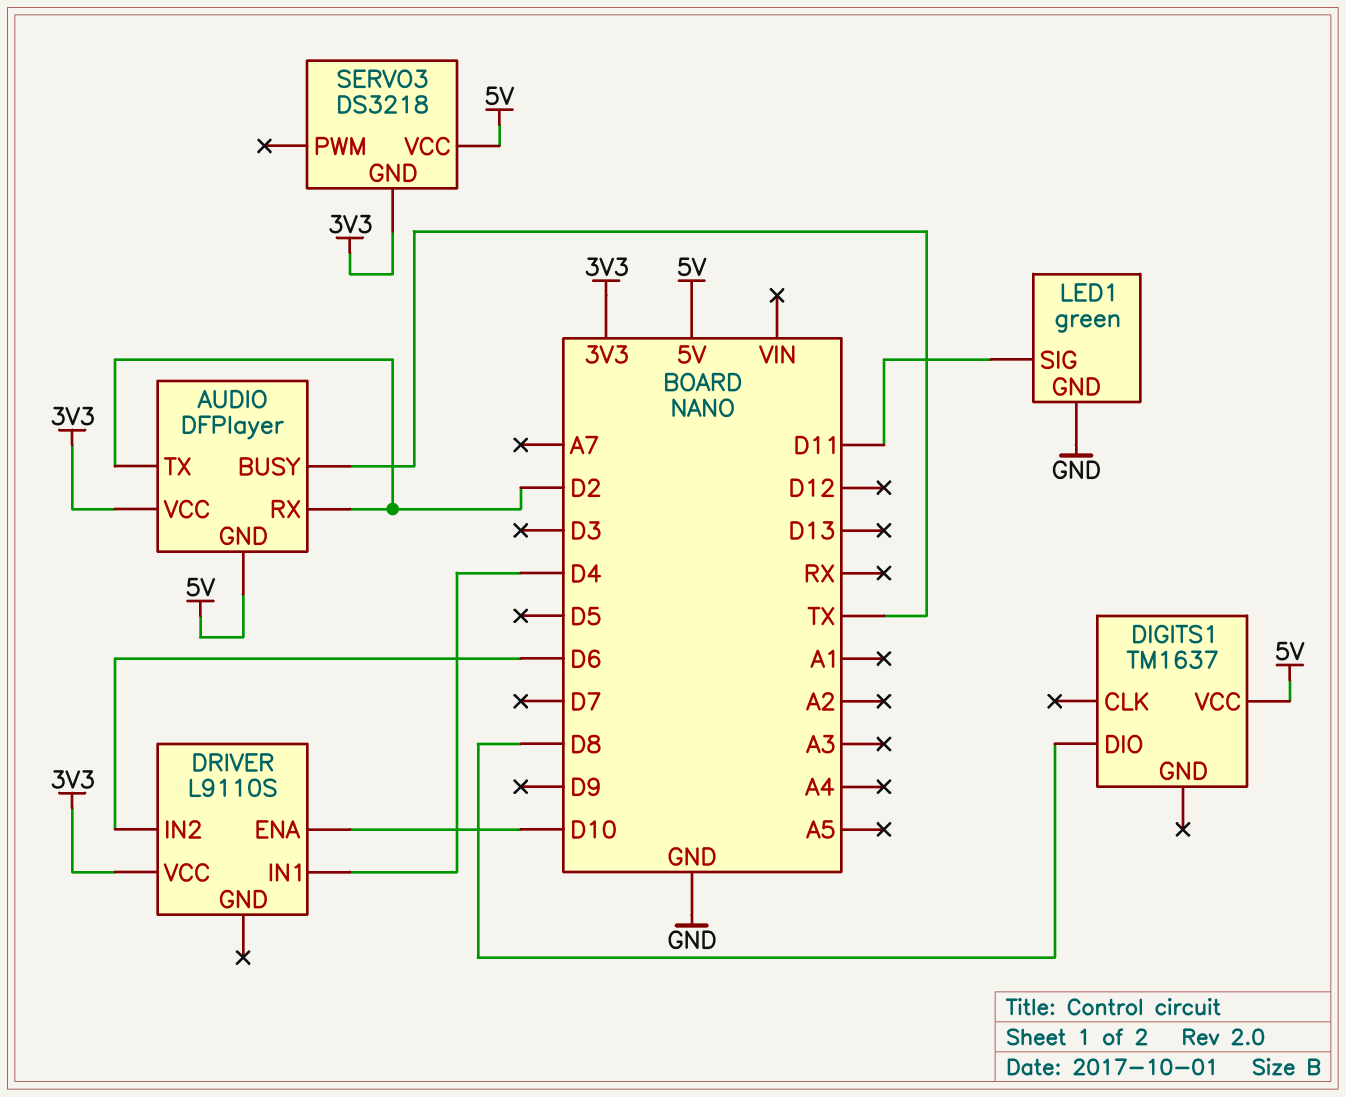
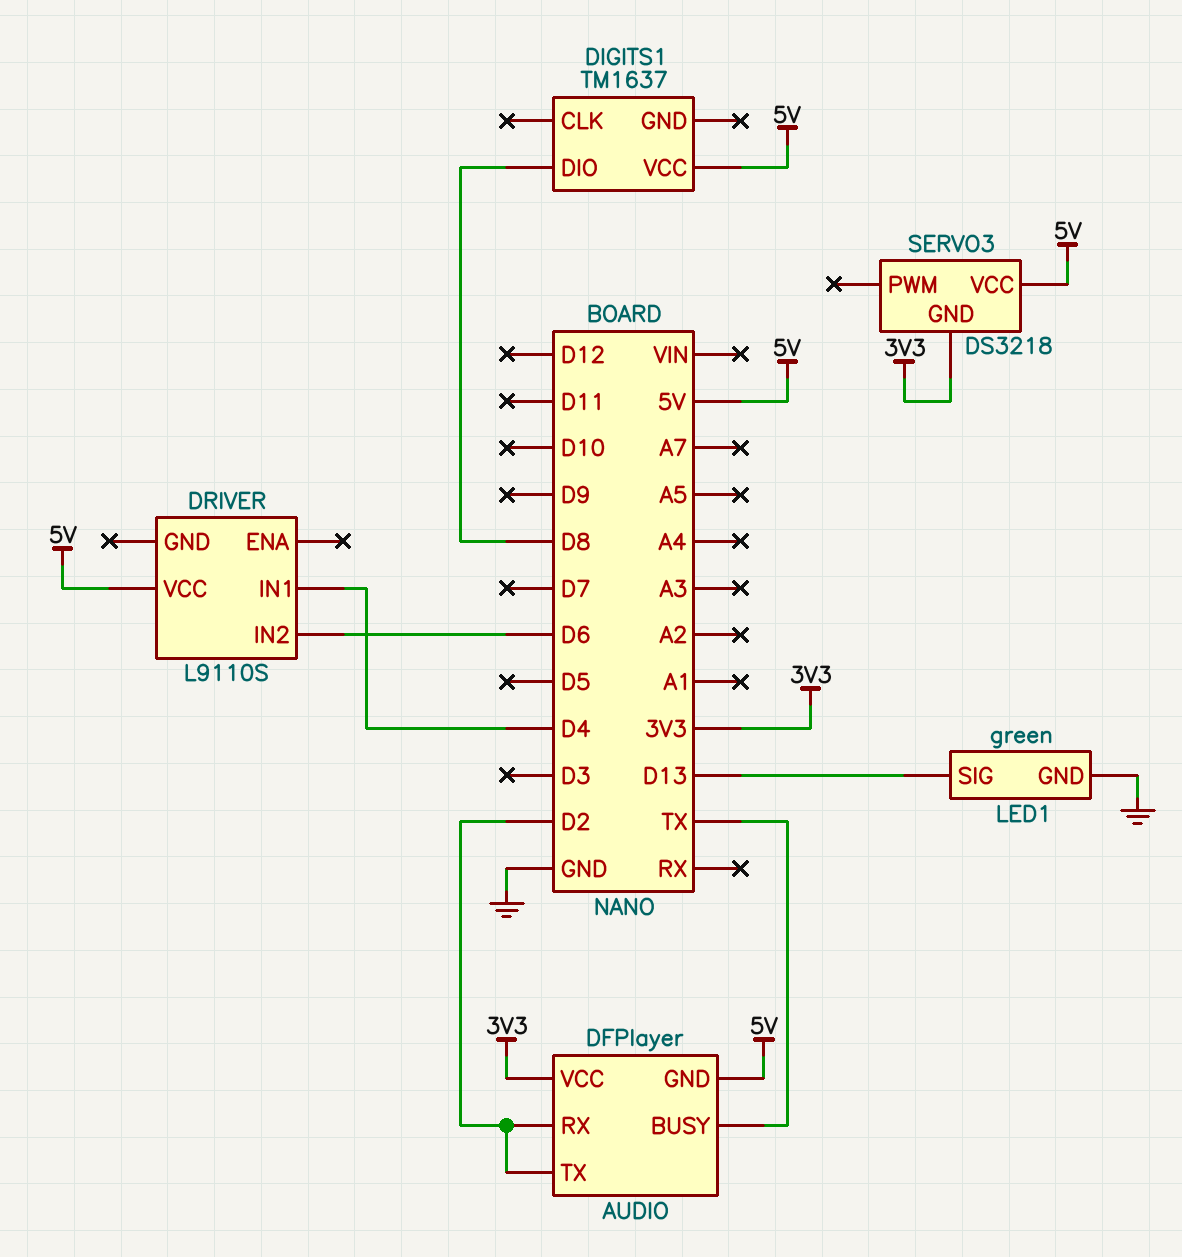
DRIVER pin ENA: D10 -> none
DRIVER pin VCC: 3V3 -> 5V
LED1 pin SIG: D11 -> D13

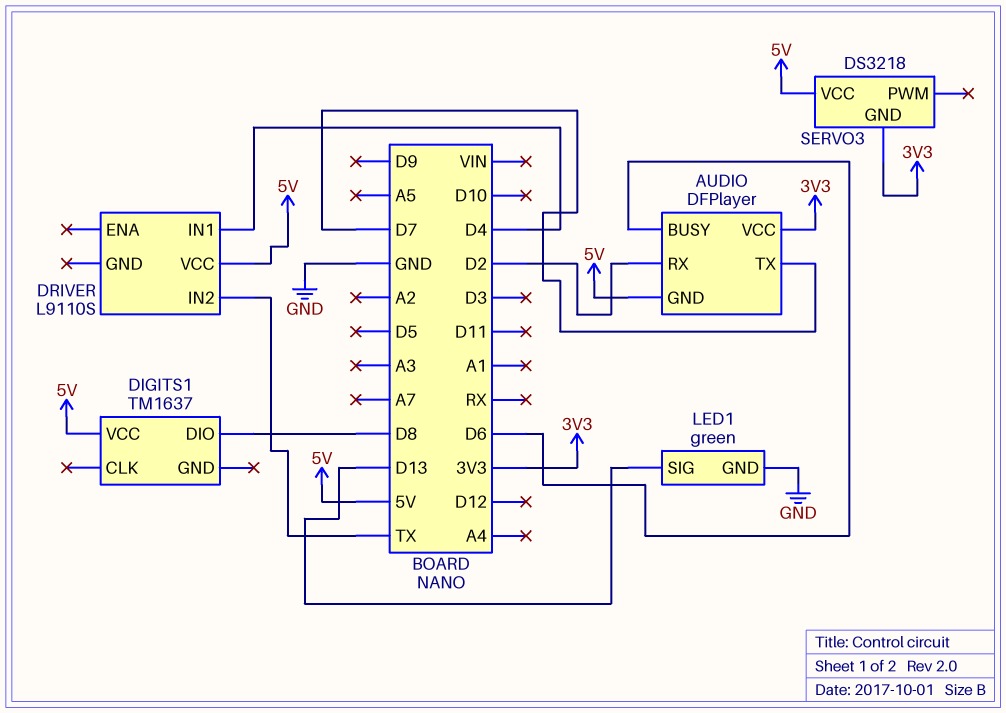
AUDIO pin BUSY: TX -> D6
AUDIO pin TX: D2 -> D7
DRIVER pin IN2: D6 -> TX

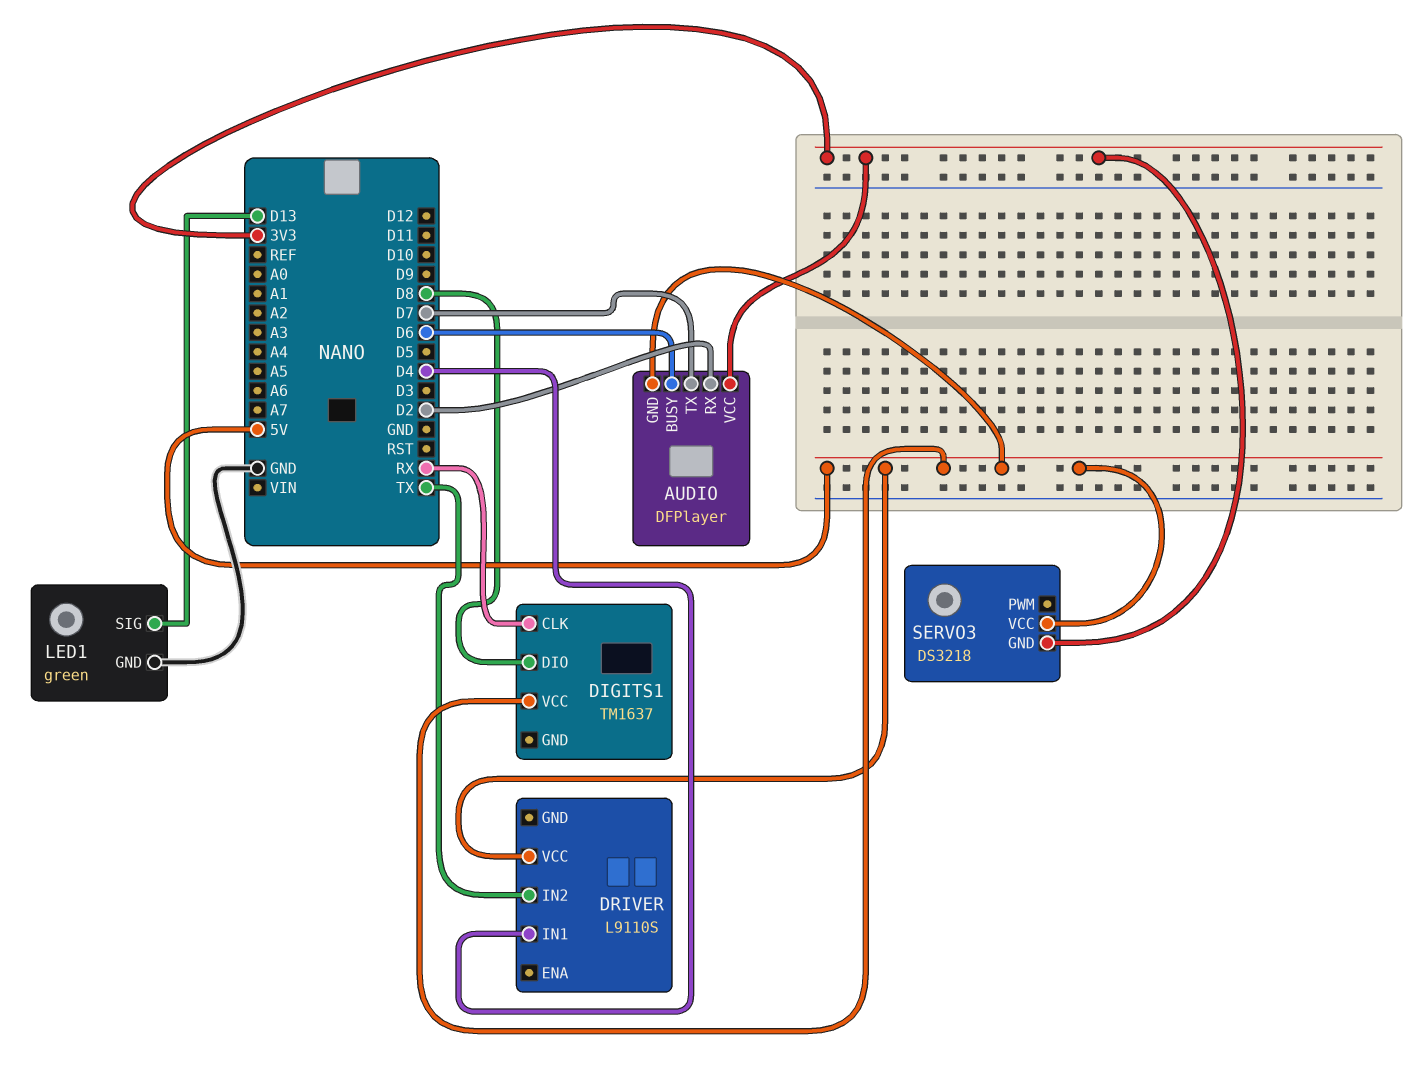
DIGITS1 pin CLK: none -> RX

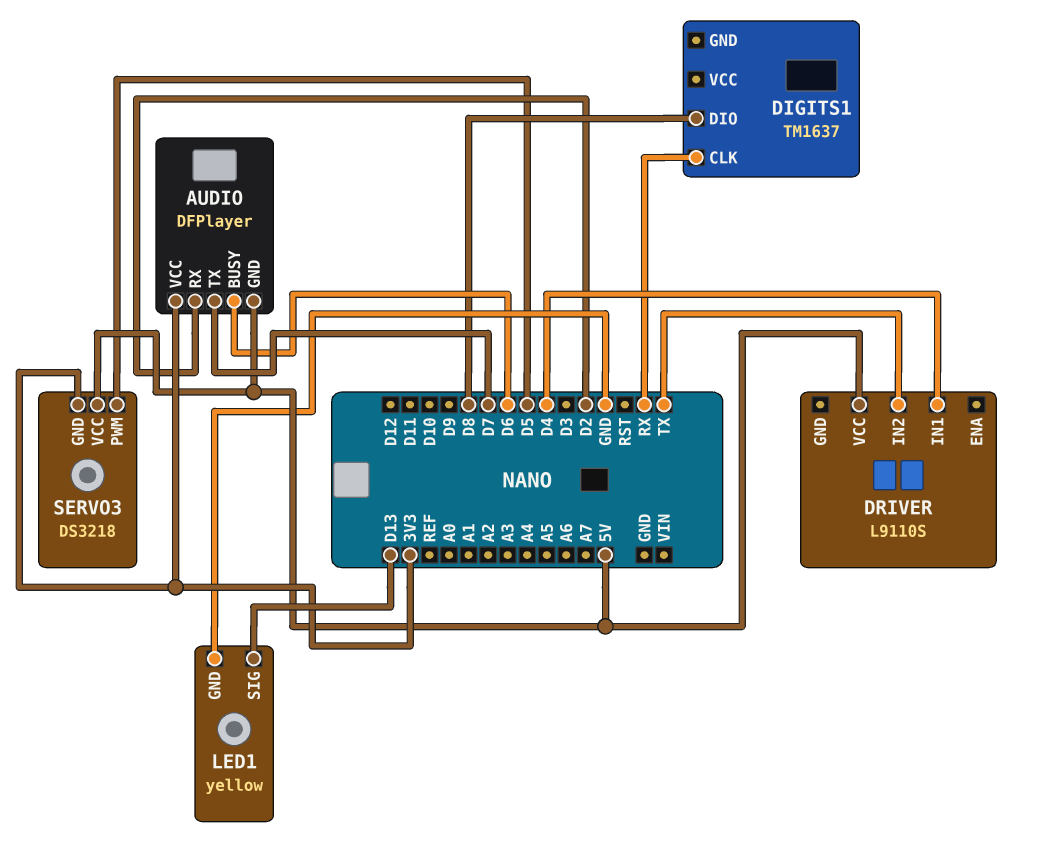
DIGITS1 pin VCC: 5V -> none
LED1: green -> yellow
SERVO3 pin PWM: none -> D5

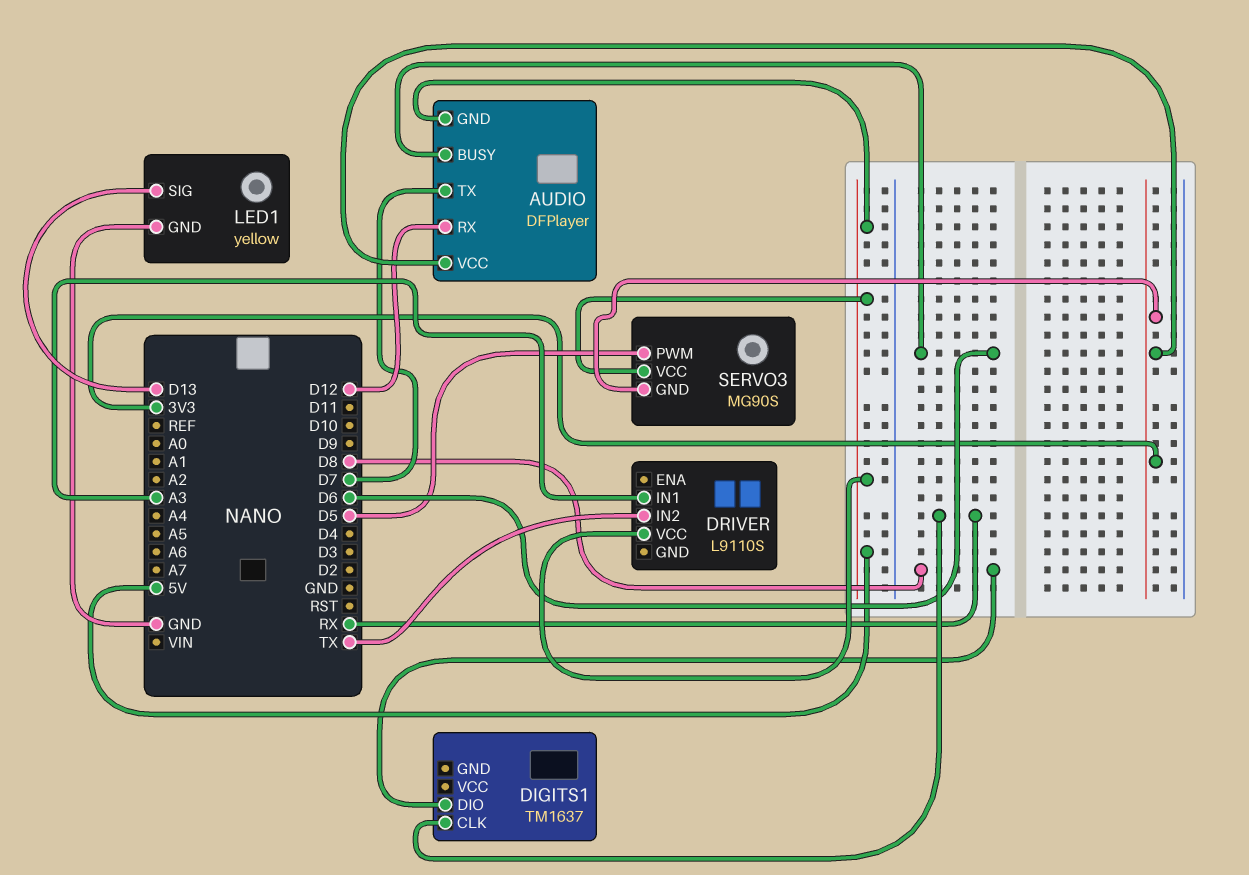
AUDIO pin RX: D2 -> D12
DRIVER pin IN1: D4 -> A3
SERVO3: DS3218 -> MG90S

